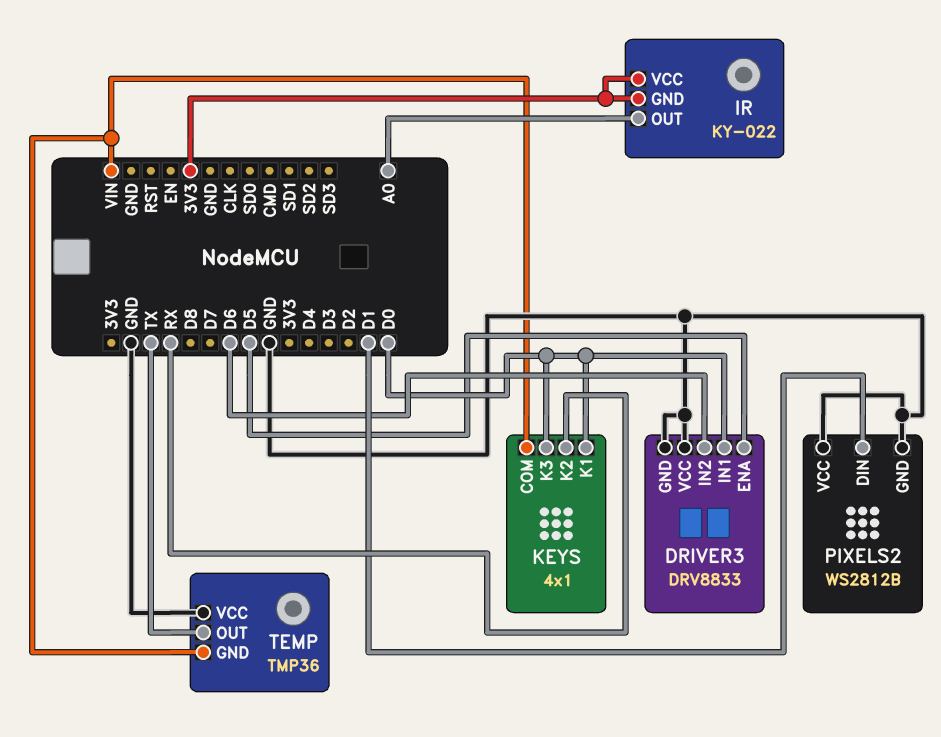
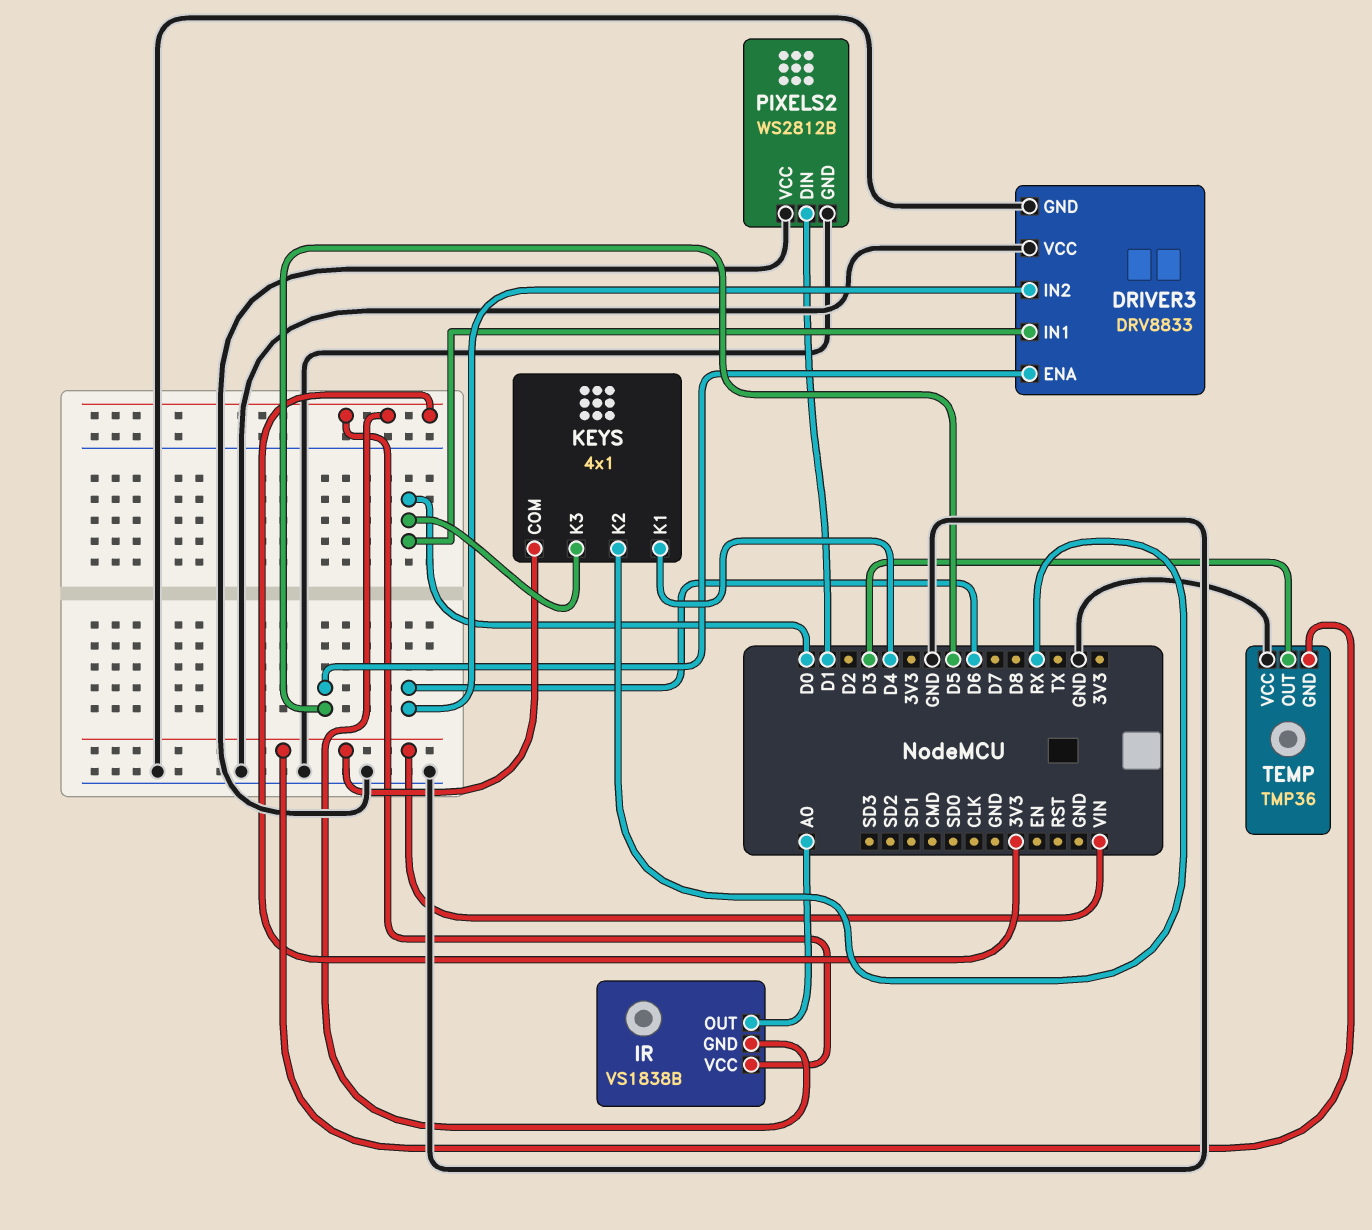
IR: KY-022 -> VS1838B
KEYS pin K1: D0 -> D4
TEMP pin OUT: TX -> D3

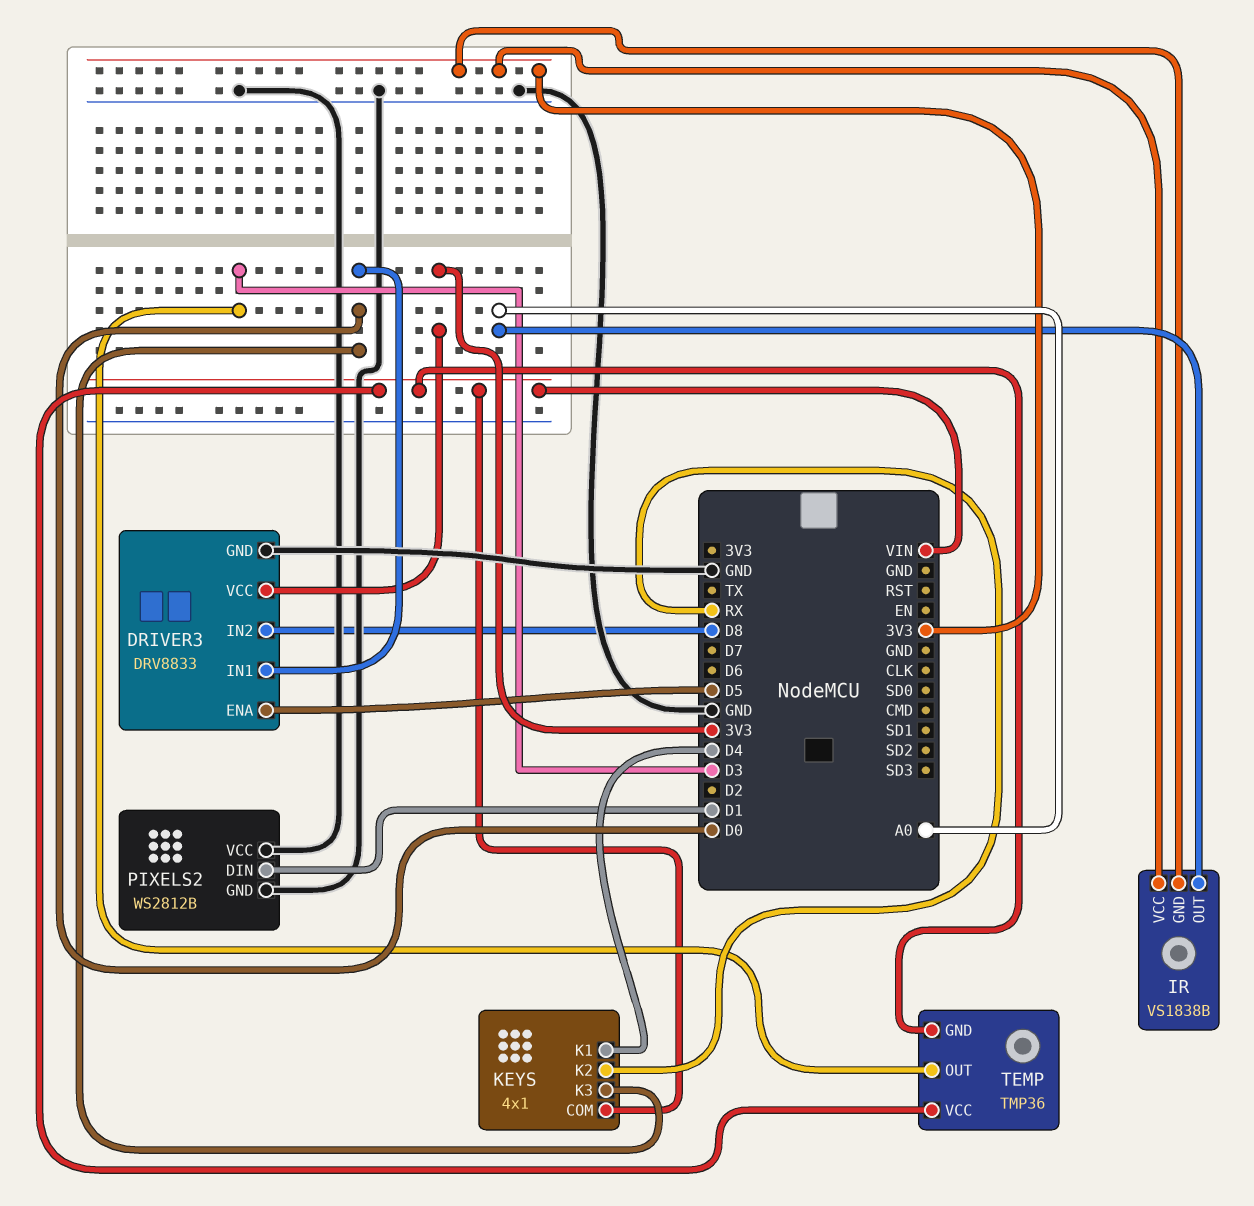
DRIVER3 pin IN2: D6 -> D8
DRIVER3 pin VCC: GND -> 3V3
TEMP pin VCC: GND -> VIN

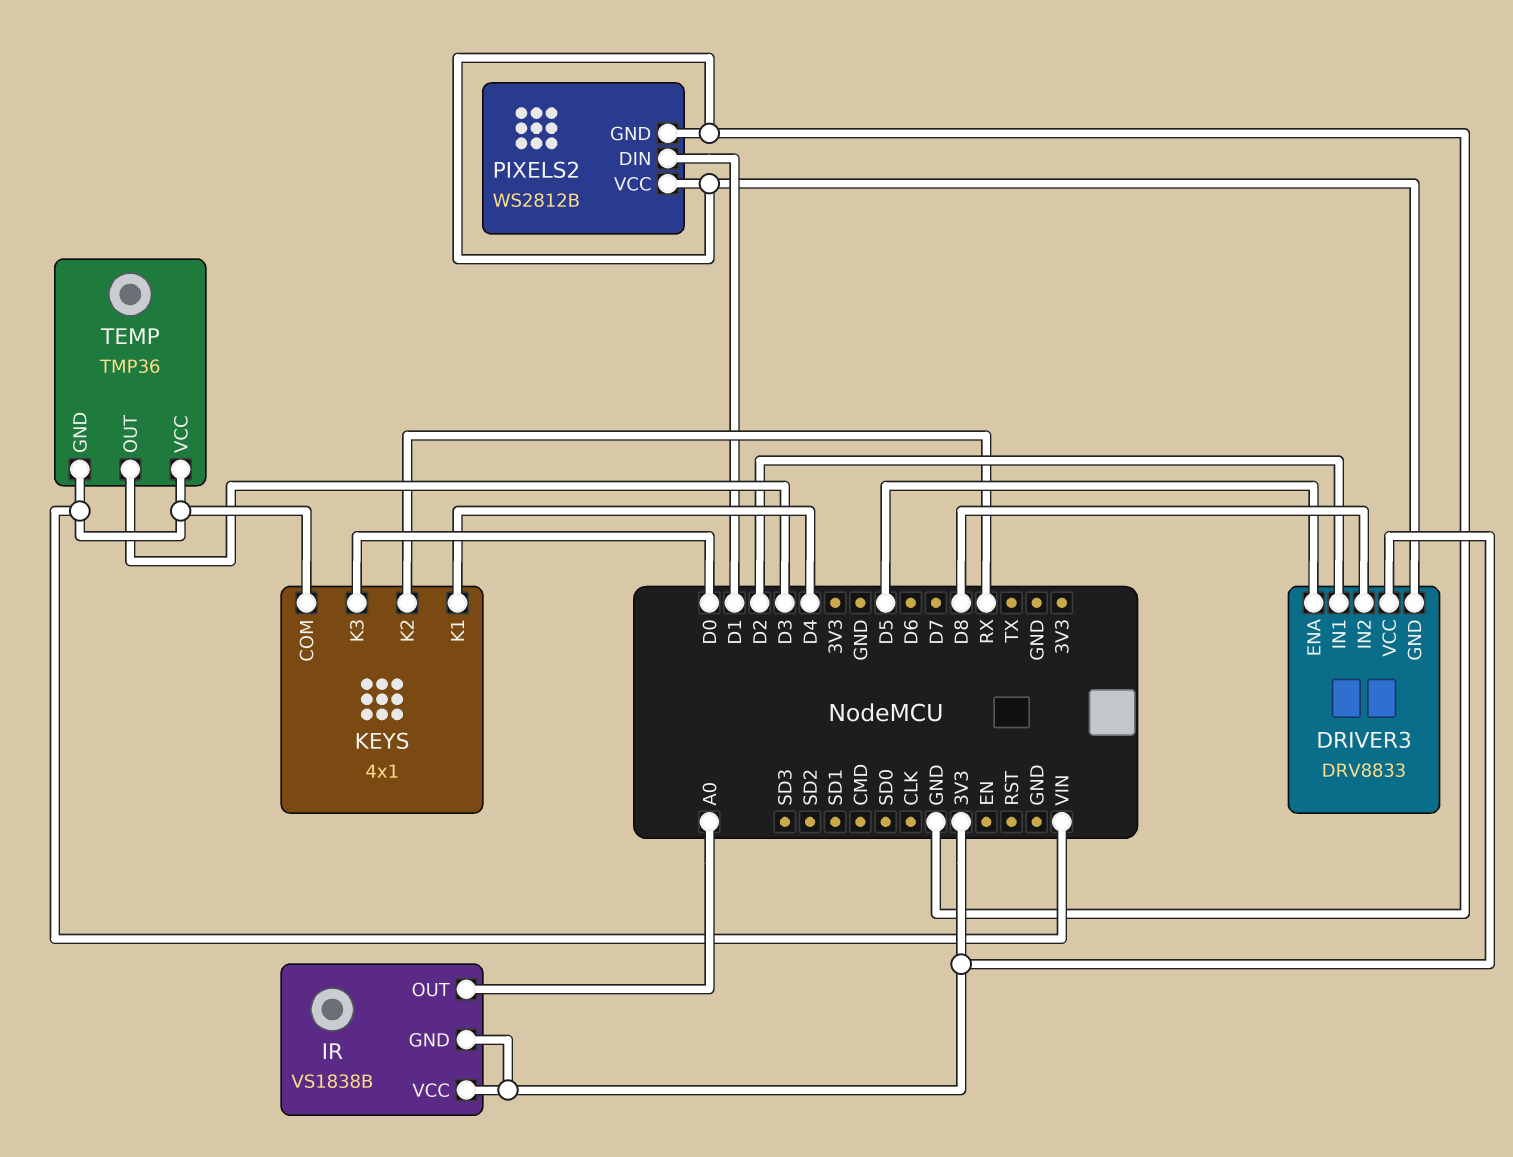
DRIVER3 pin IN1: D0 -> D2

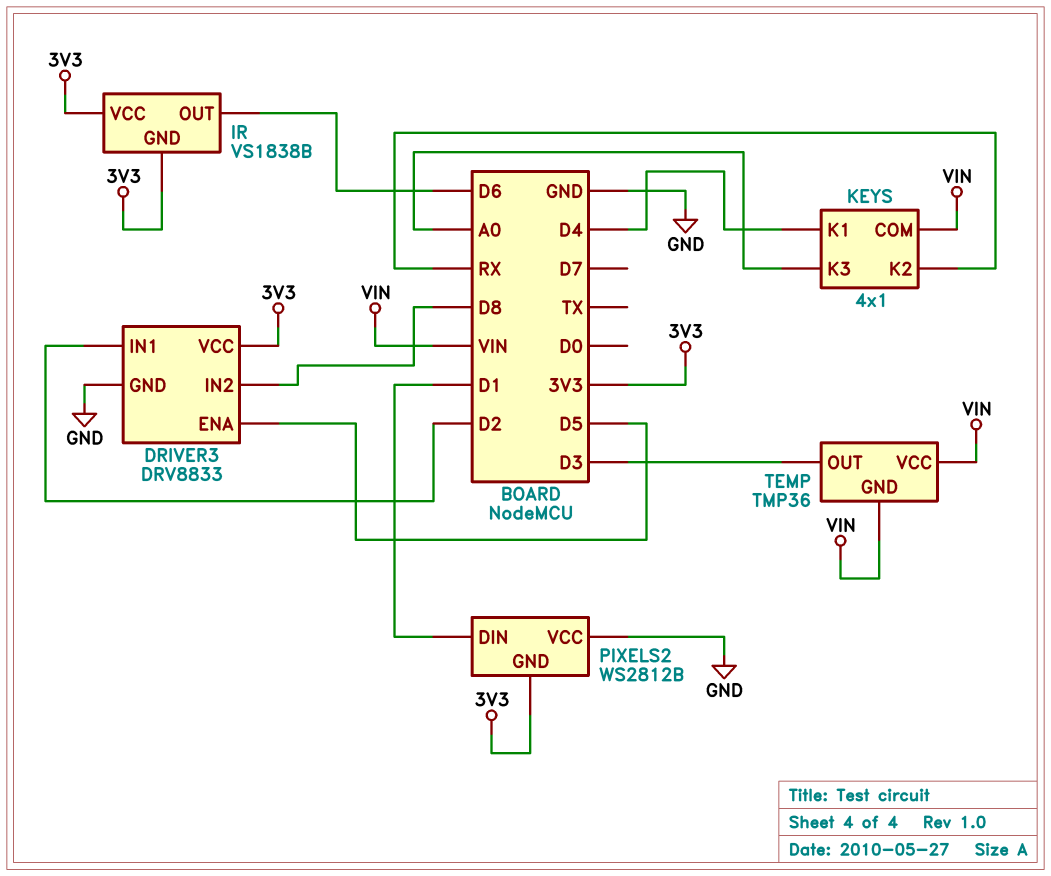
IR pin OUT: A0 -> D6
KEYS pin K3: D0 -> A0
PIXELS2 pin GND: GND -> 3V3

